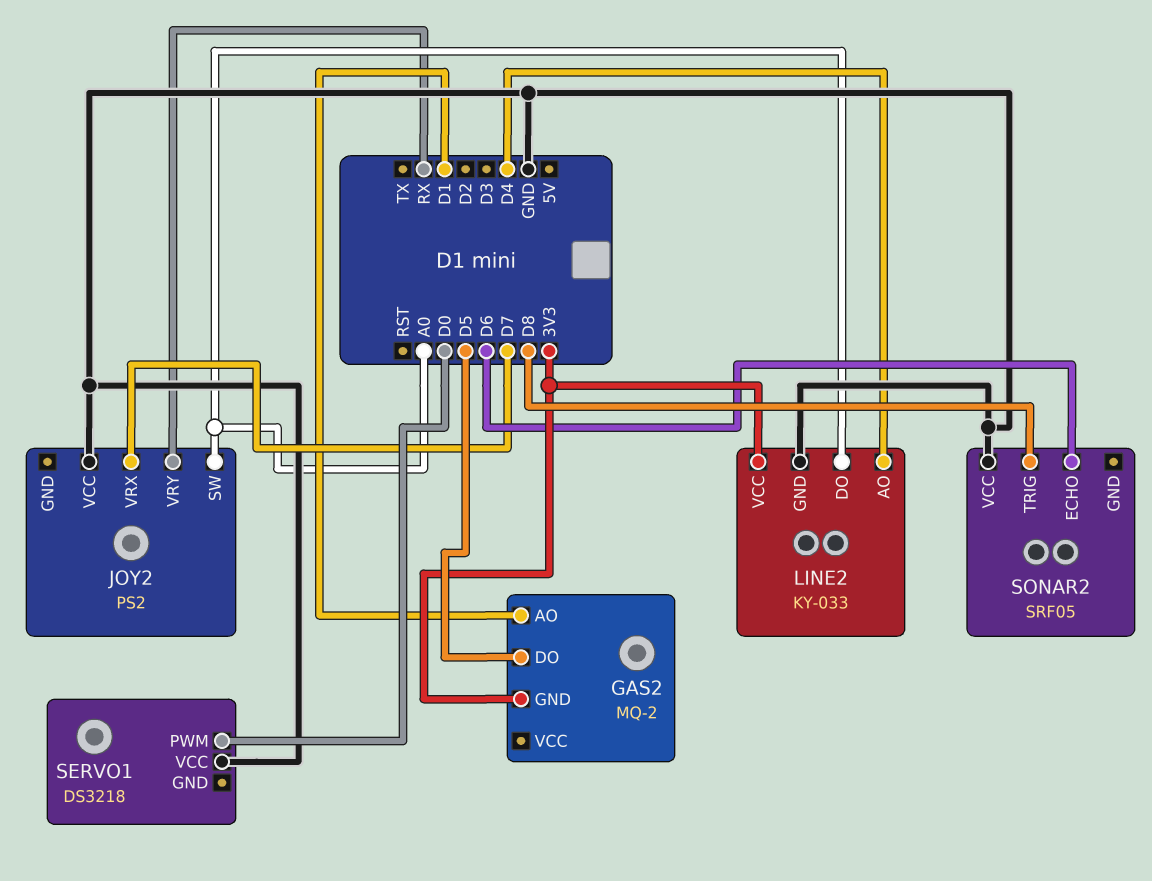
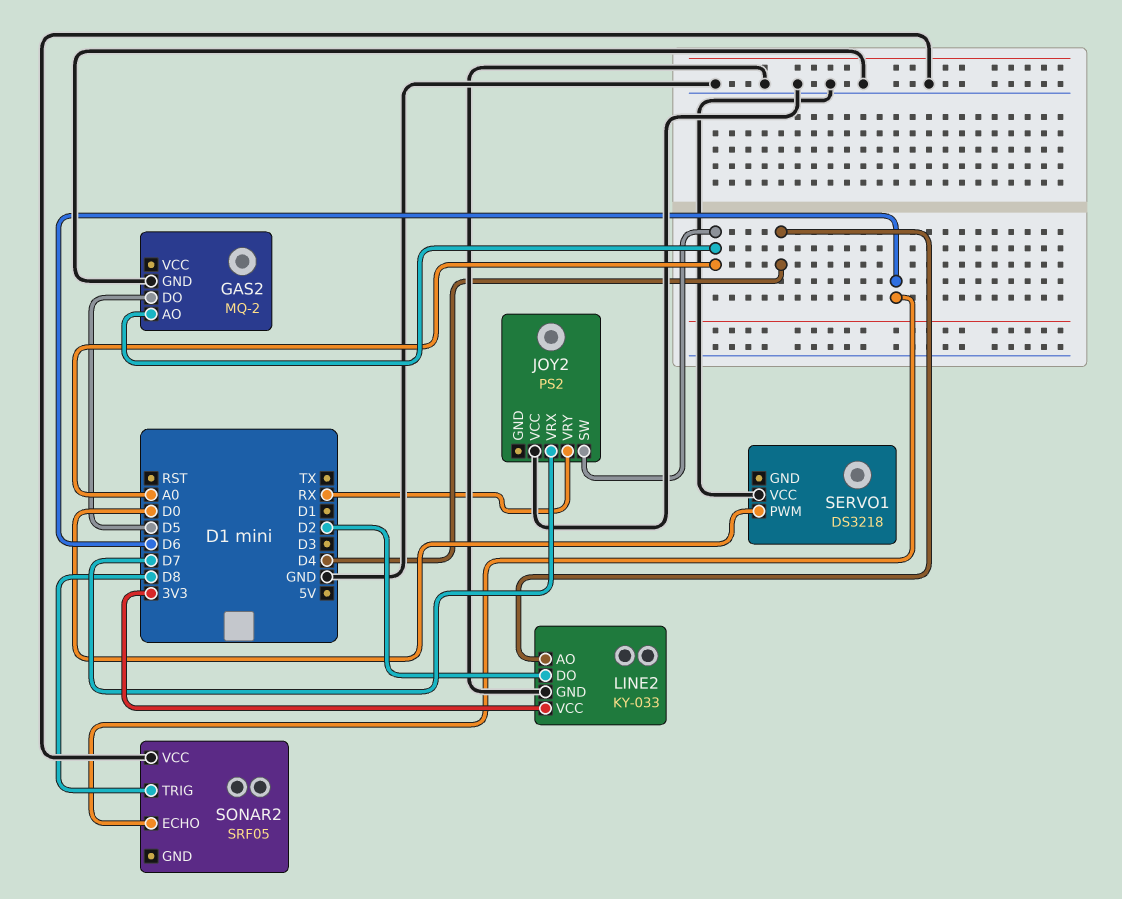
GAS2 pin AO: D1 -> A0
GAS2 pin GND: 3V3 -> GND
LINE2 pin DO: A0 -> D2

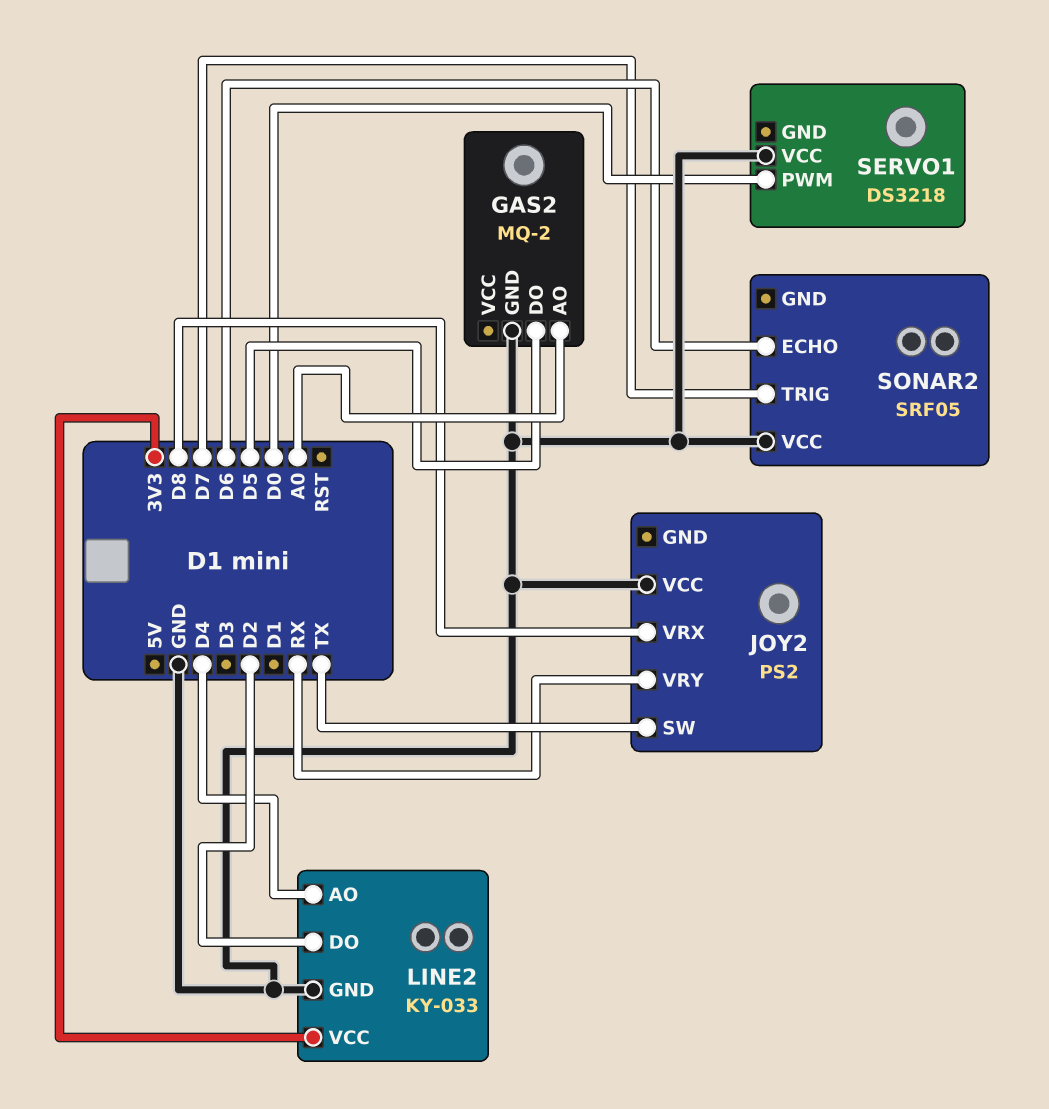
JOY2 pin SW: A0 -> TX
JOY2 pin VRX: D7 -> D8
SONAR2 pin TRIG: D8 -> D7

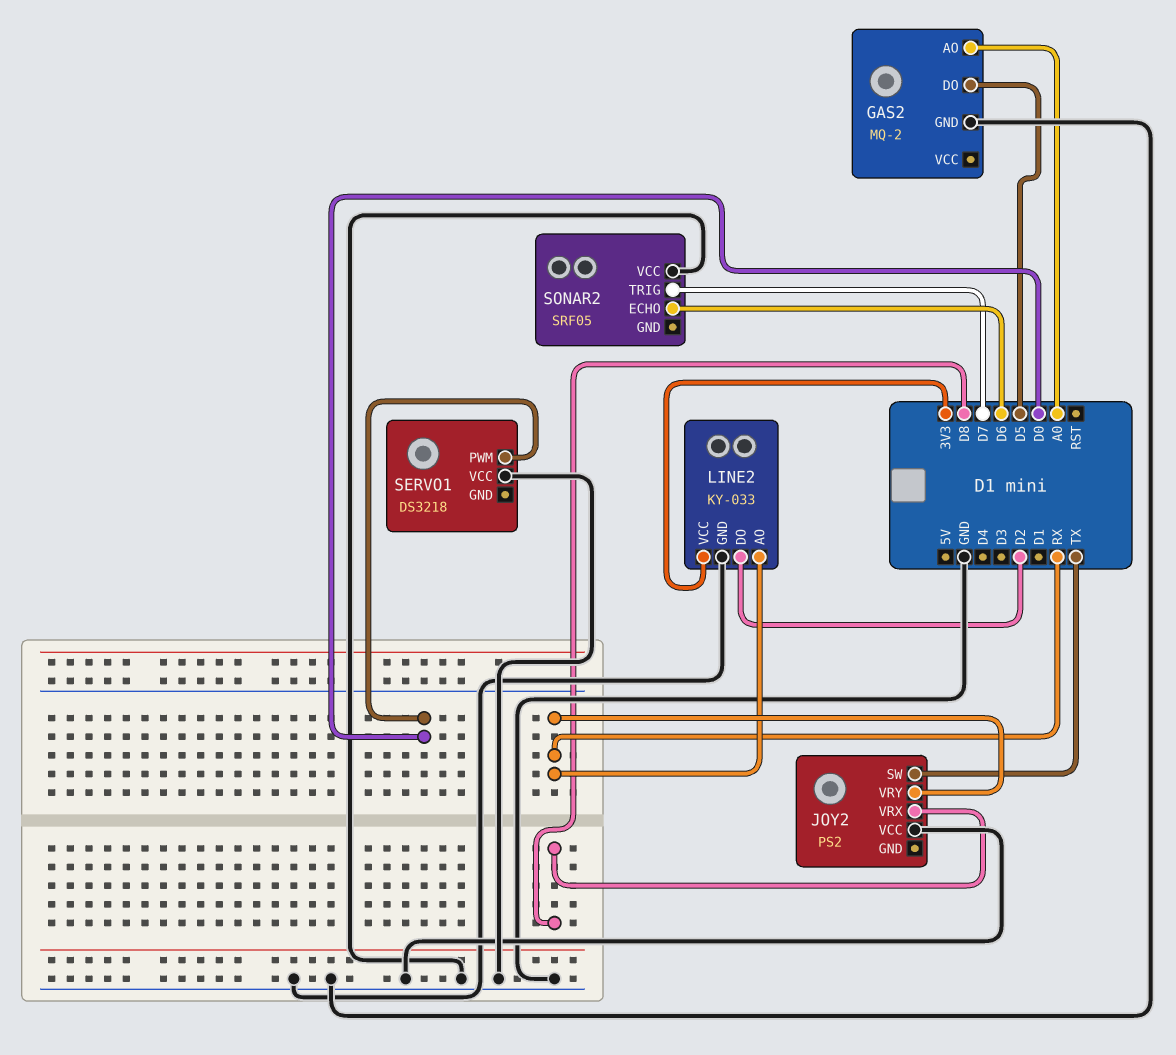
LINE2 pin AO: D4 -> RX

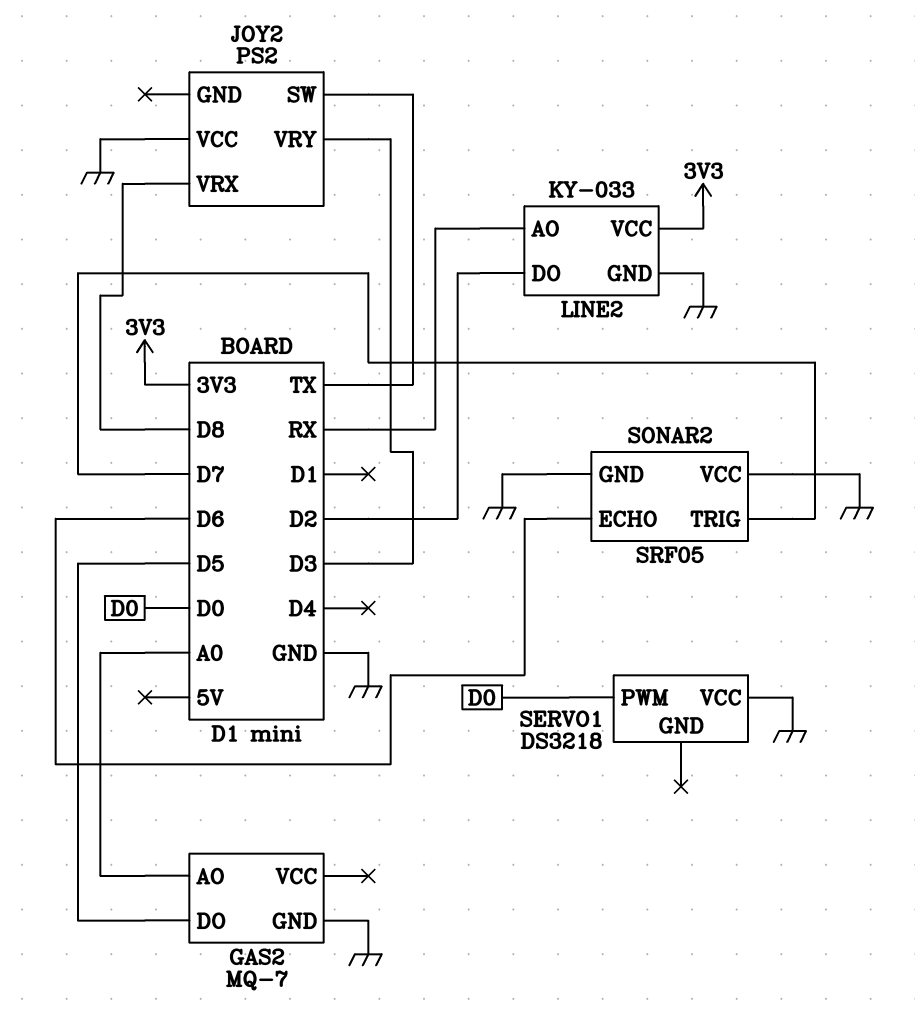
GAS2: MQ-2 -> MQ-7
JOY2 pin VRY: RX -> D3
SONAR2 pin GND: none -> GND

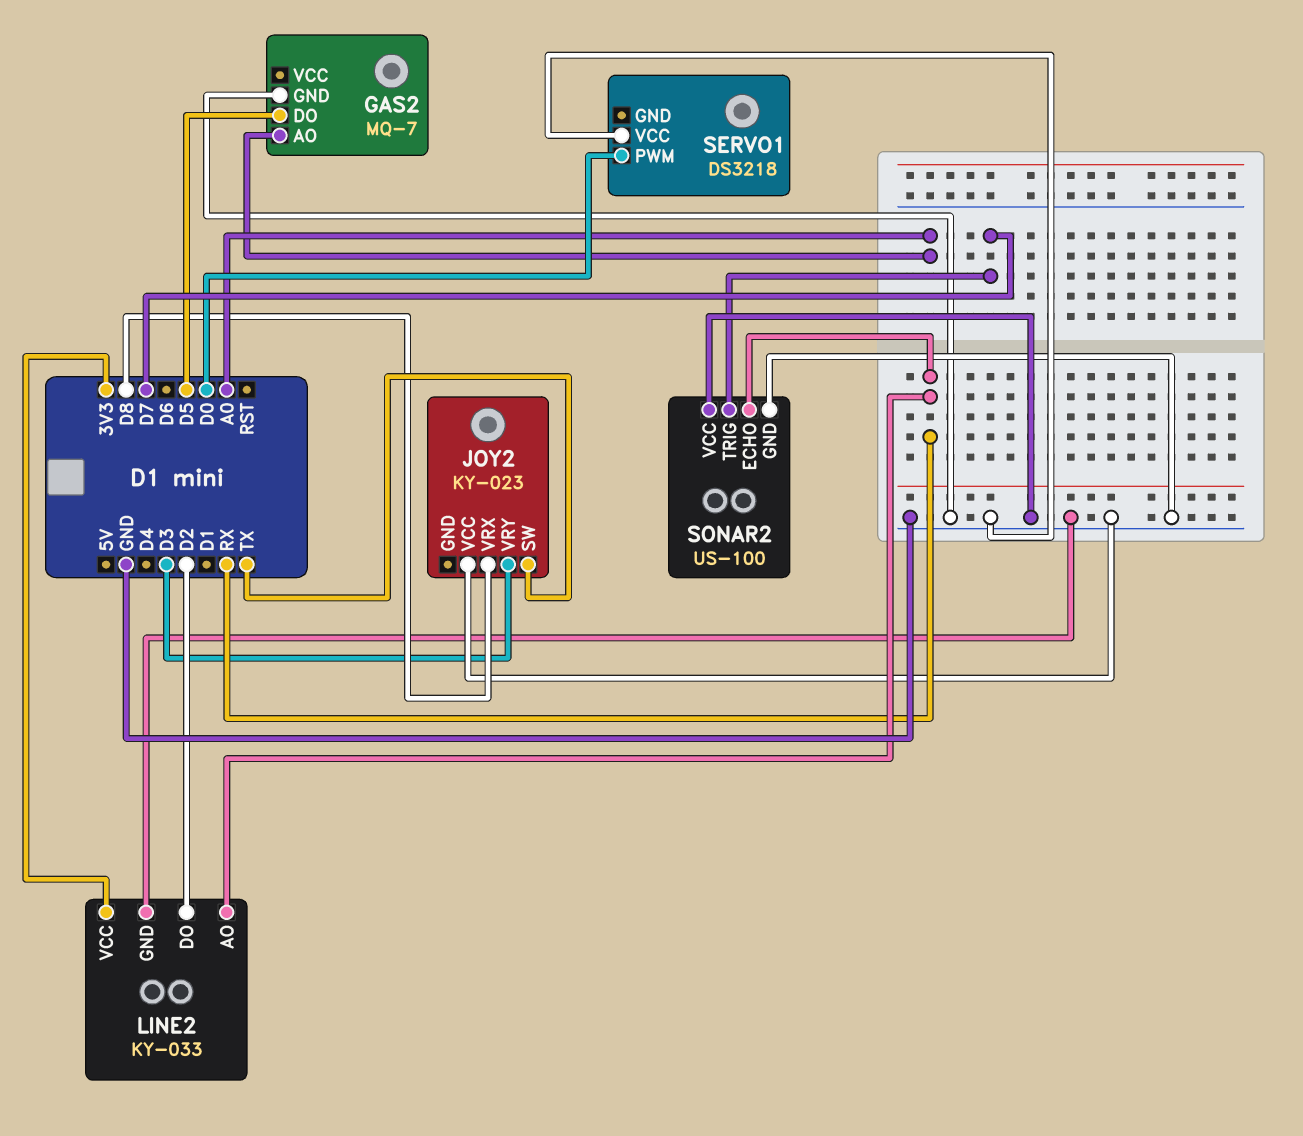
JOY2: PS2 -> KY-023
SONAR2: SRF05 -> US-100
SONAR2 pin ECHO: D6 -> RX

